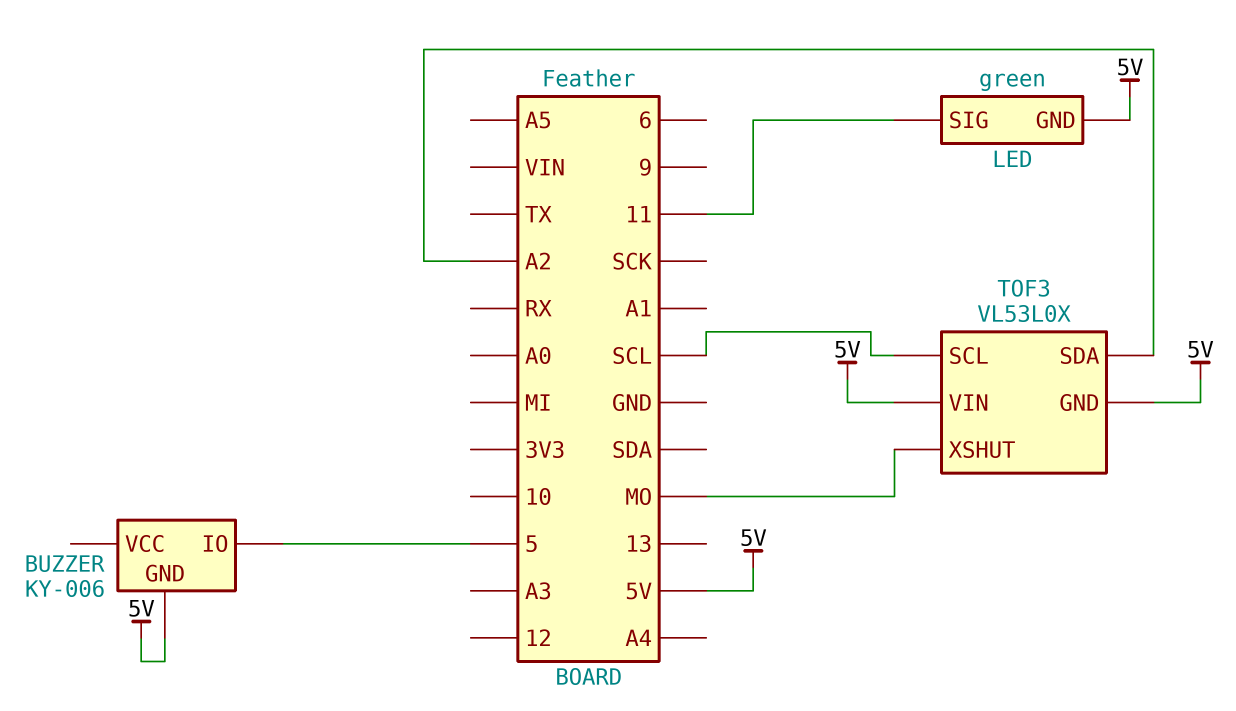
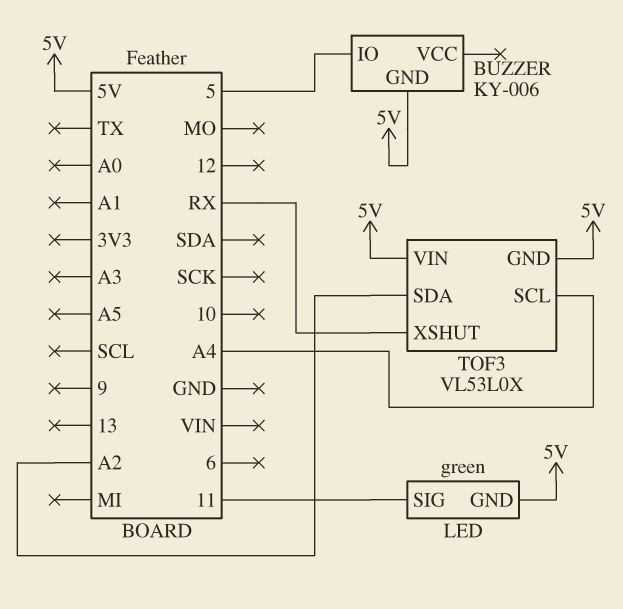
TOF3 pin SCL: SCL -> A4
TOF3 pin XSHUT: MO -> RX

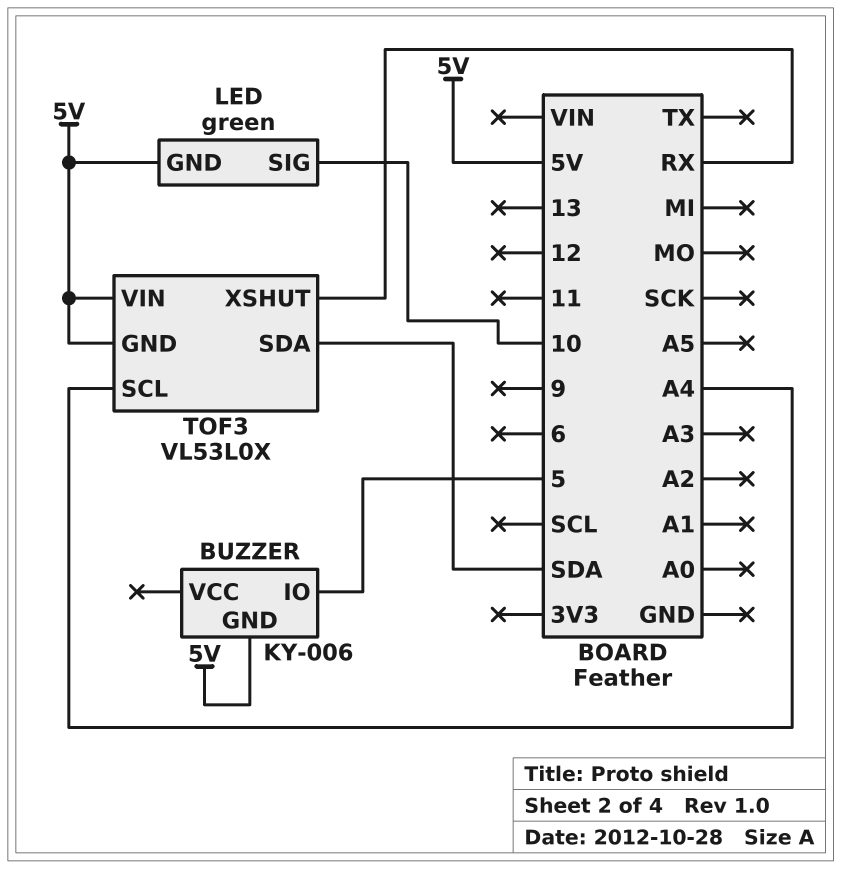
LED pin SIG: 11 -> 10
TOF3 pin SDA: A2 -> SDA

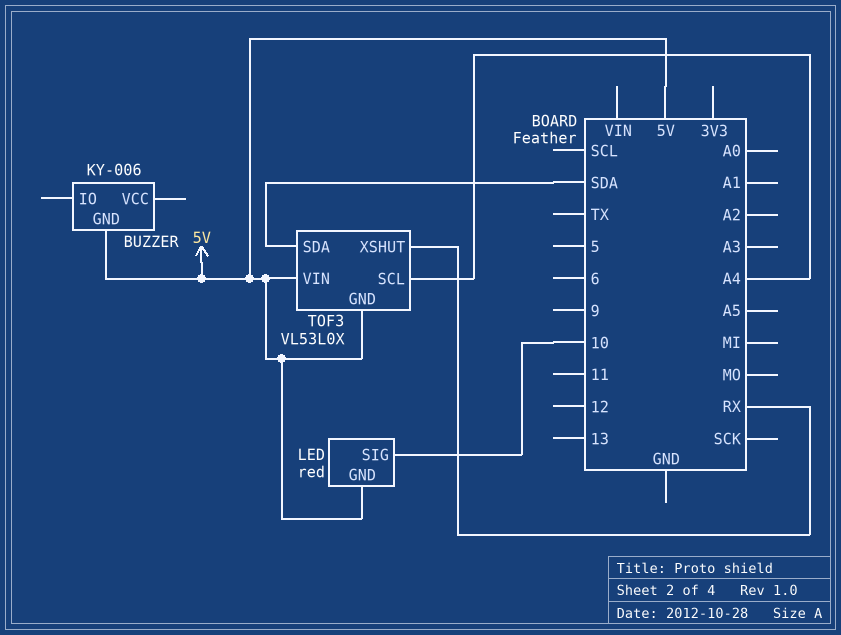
BUZZER pin IO: 5 -> none
LED: green -> red

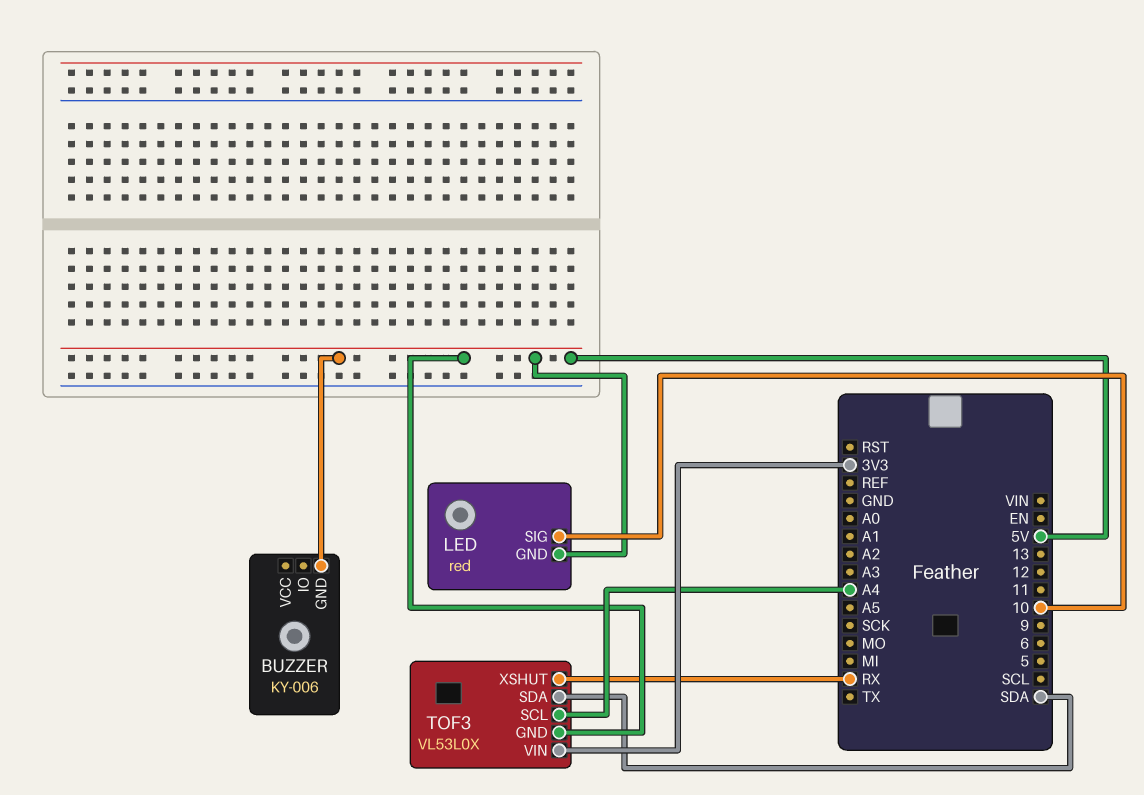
TOF3 pin VIN: 5V -> 3V3

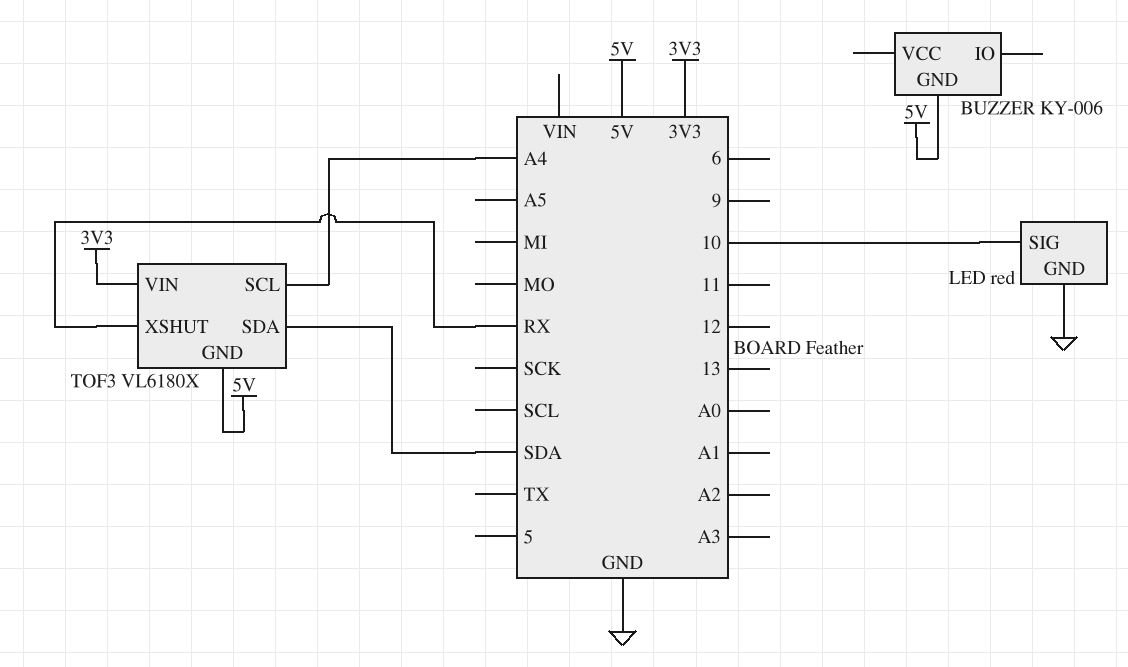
LED pin GND: 5V -> GND
TOF3: VL53L0X -> VL6180X

